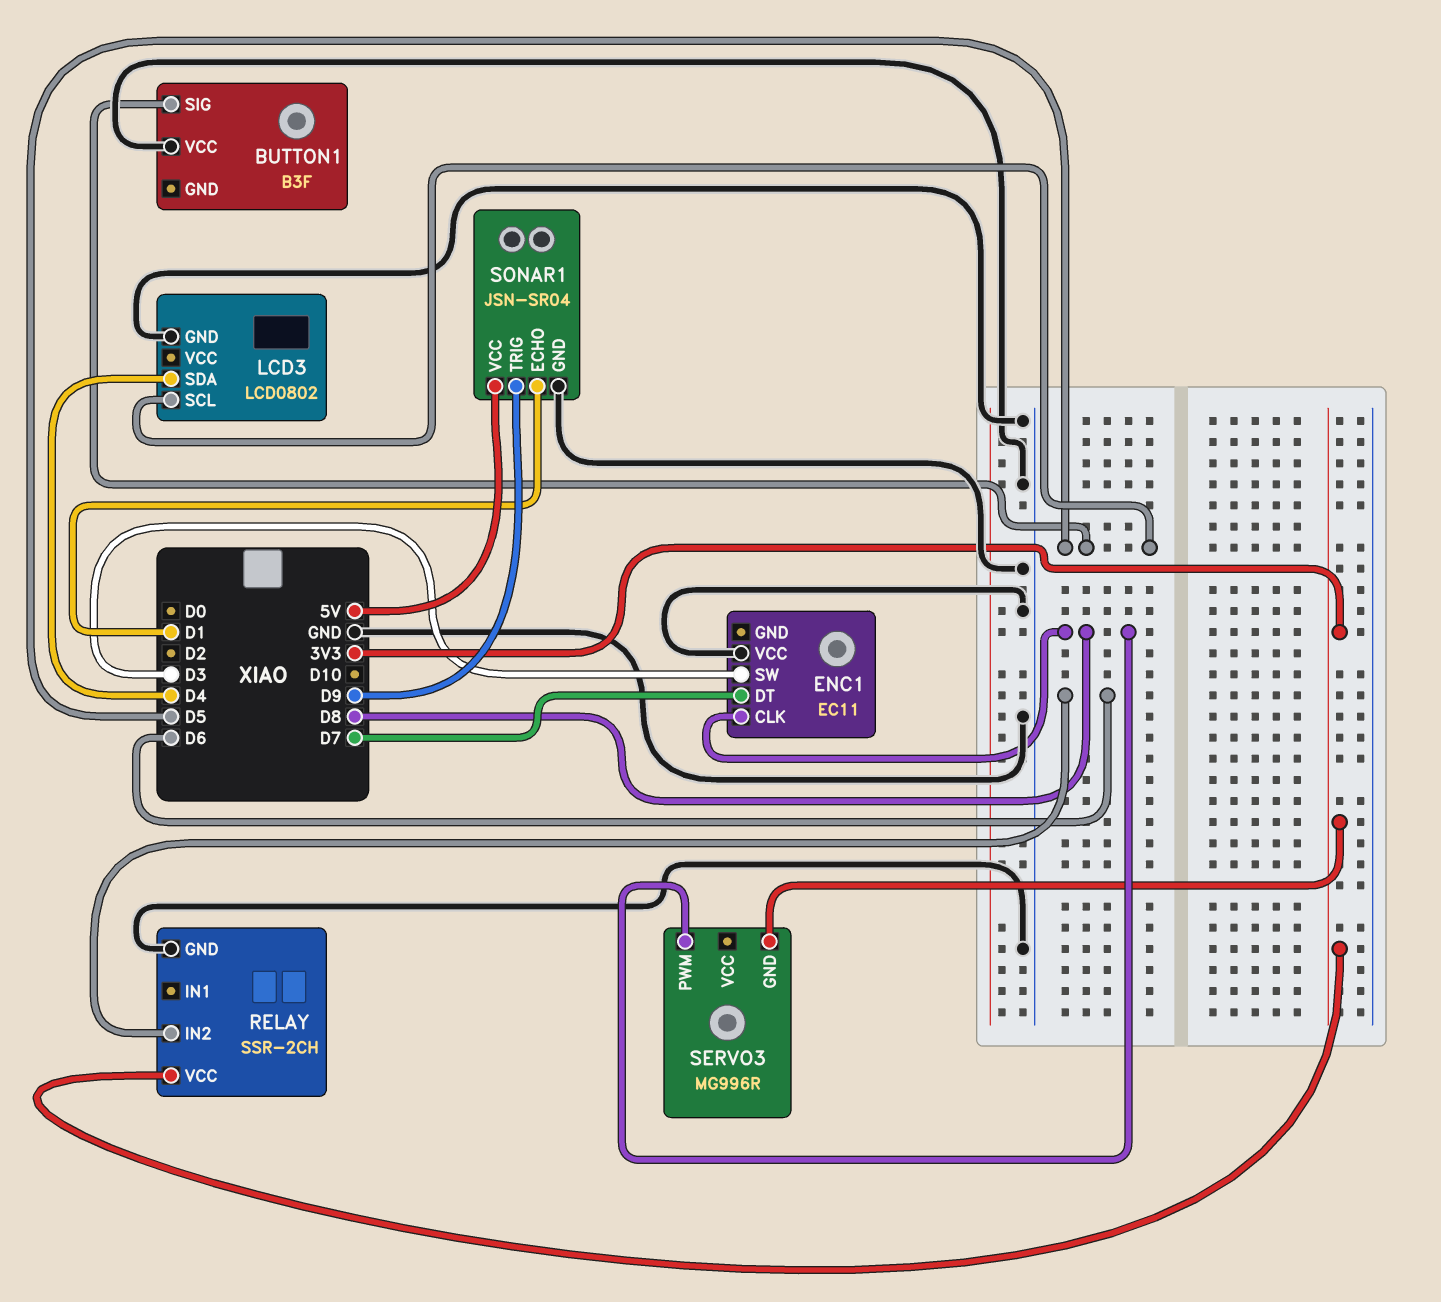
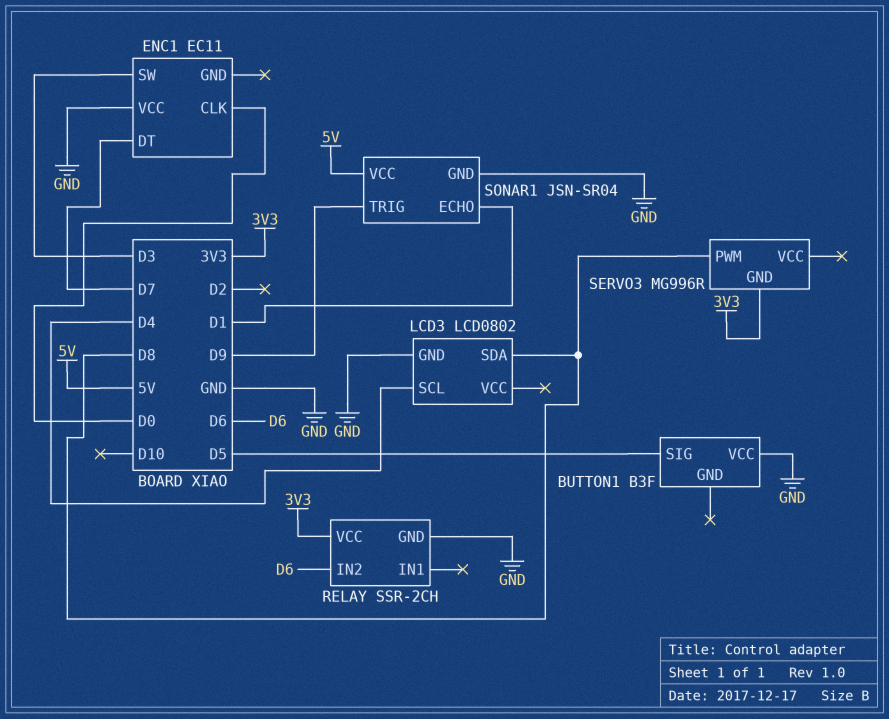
ENC1 pin CLK: D8 -> D0
LCD3 pin SCL: D5 -> D4
LCD3 pin SDA: D4 -> D8

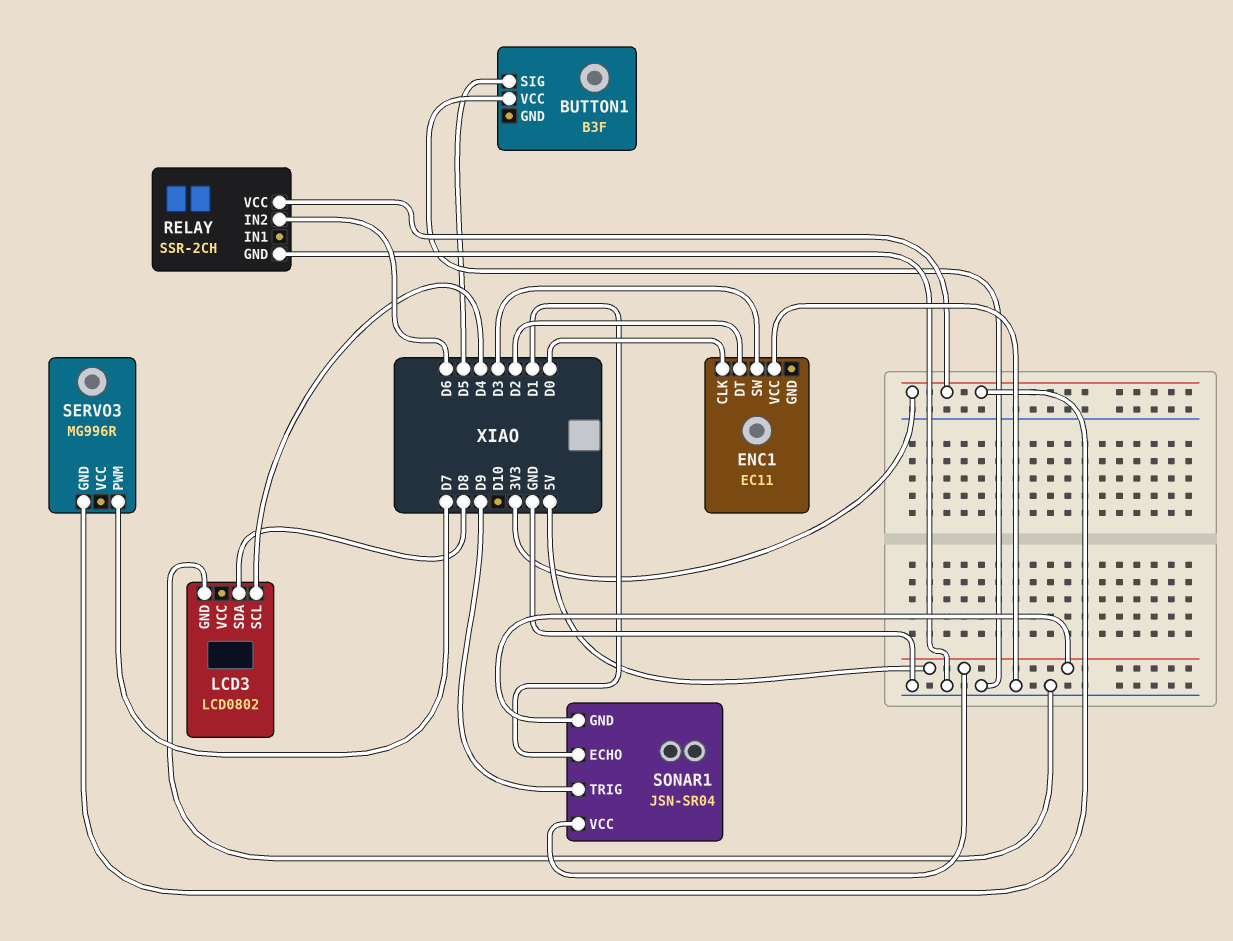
ENC1 pin DT: D7 -> D2
SERVO3 pin PWM: D8 -> D7
SONAR1 pin GND: GND -> 5V

